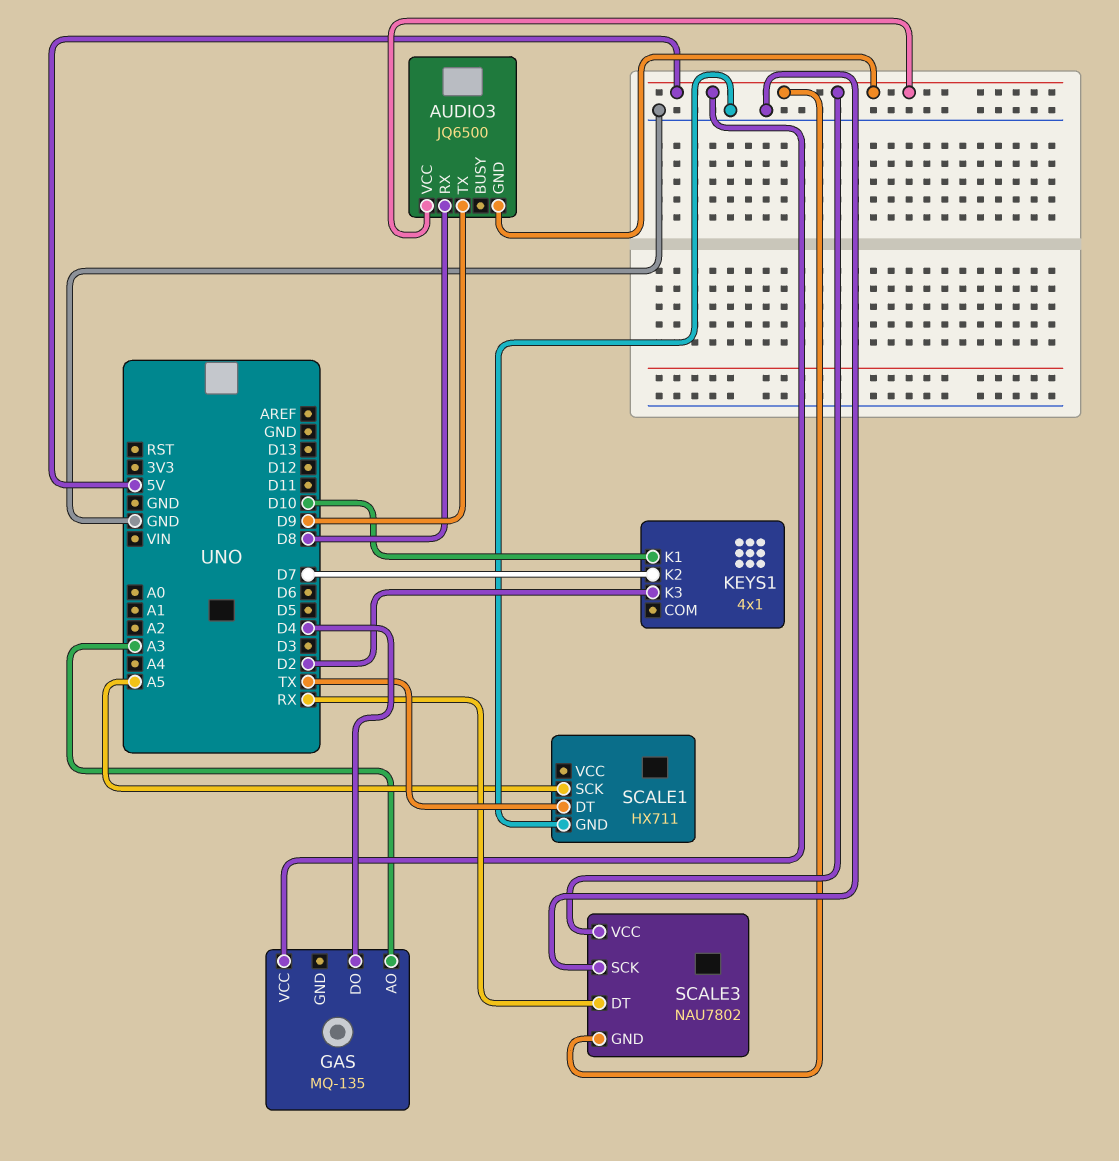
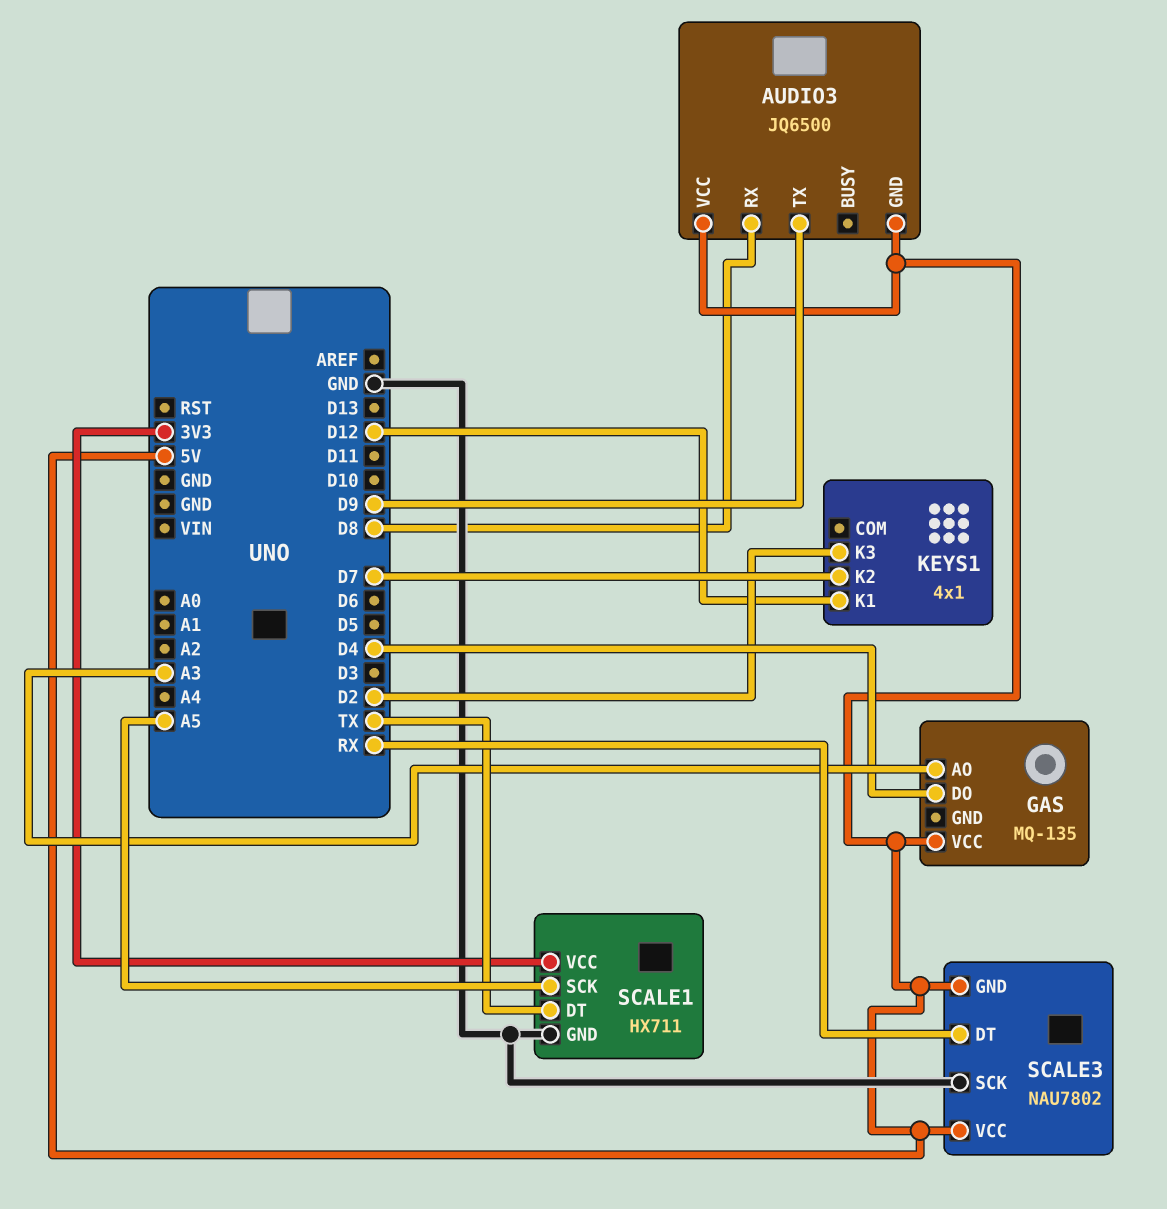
KEYS1 pin K1: D10 -> D12
SCALE1 pin VCC: none -> 3V3

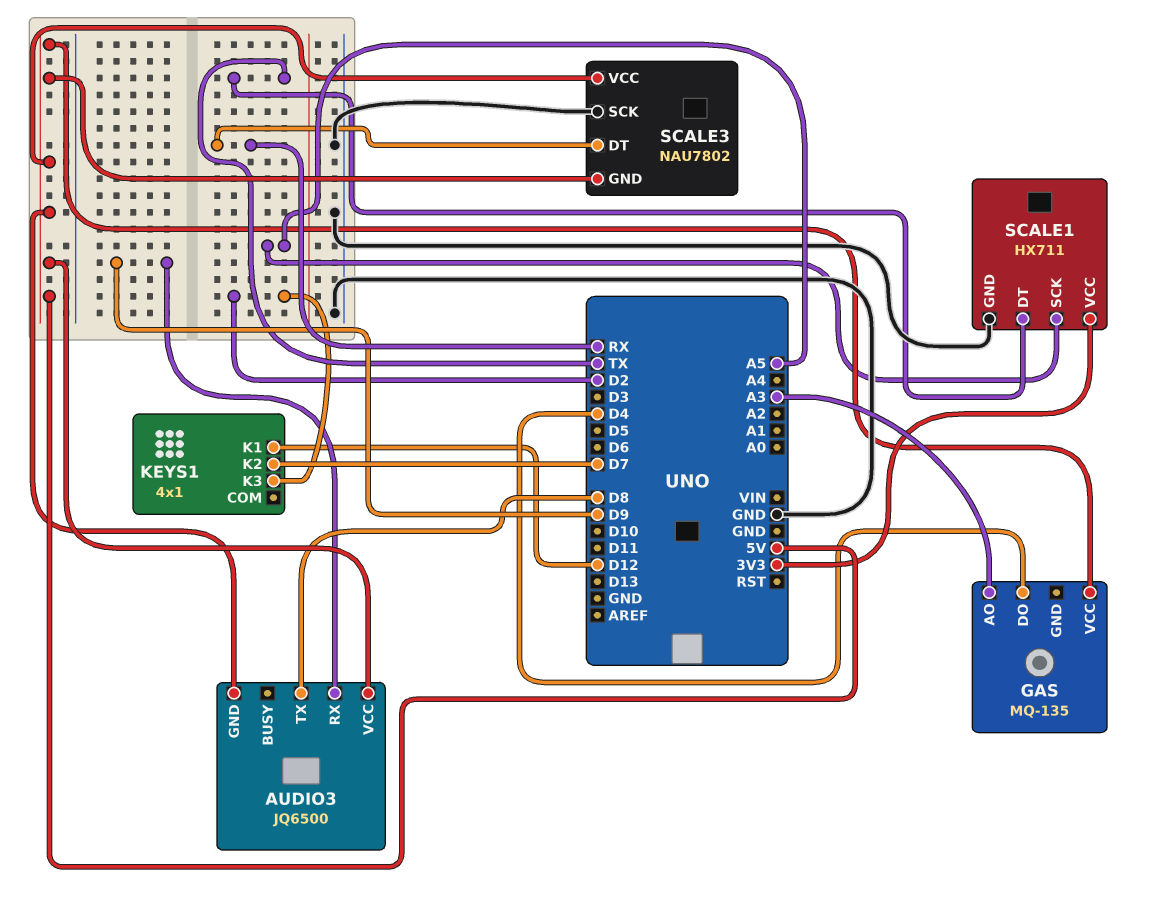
AUDIO3 pin RX: D8 -> D9
AUDIO3 pin TX: D9 -> D8

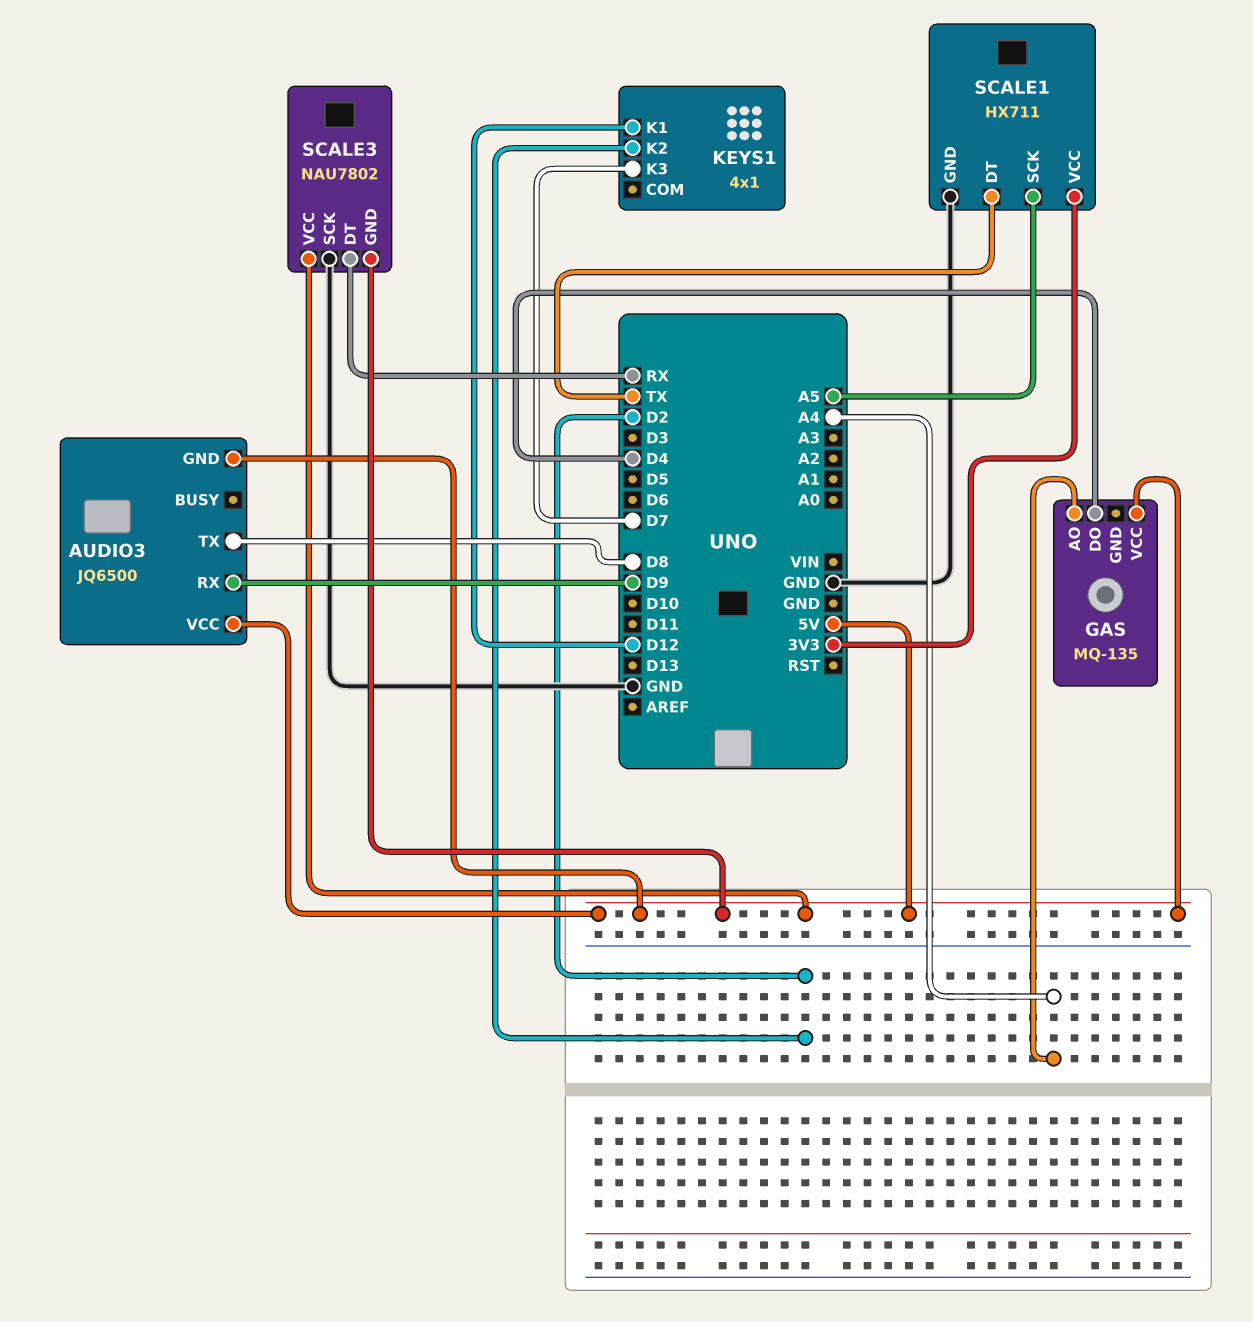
GAS pin AO: A3 -> A4
KEYS1 pin K2: D7 -> D2
KEYS1 pin K3: D2 -> D7

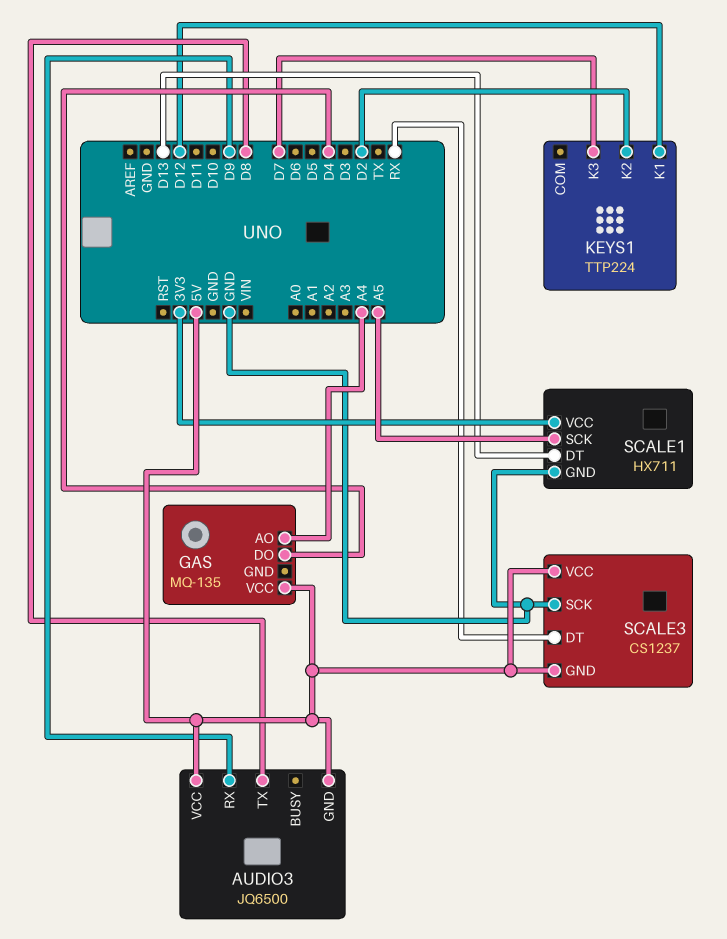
KEYS1: 4x1 -> TTP224
SCALE1 pin DT: TX -> D13
SCALE3: NAU7802 -> CS1237

